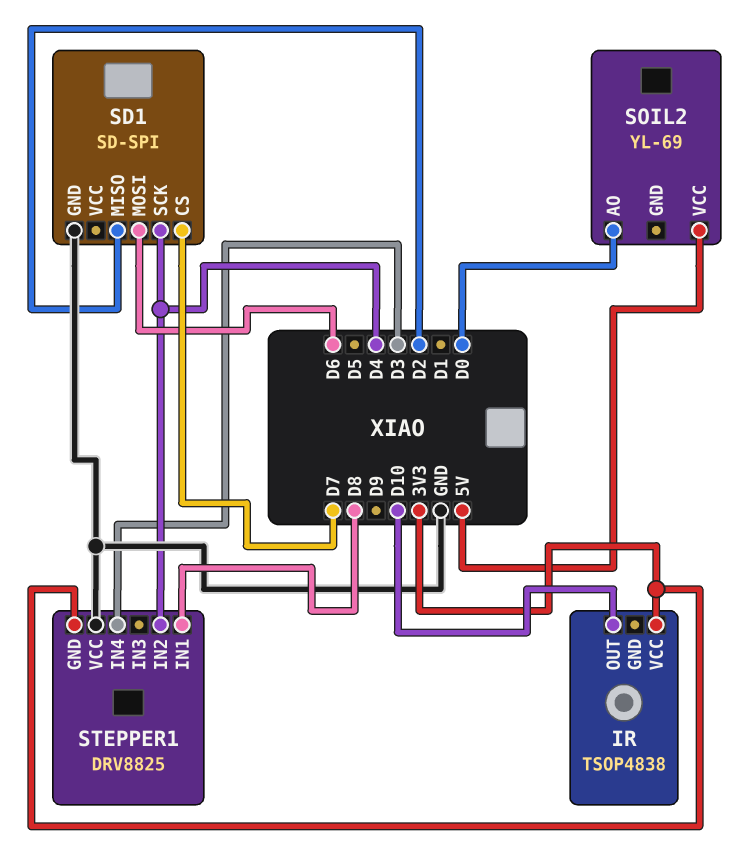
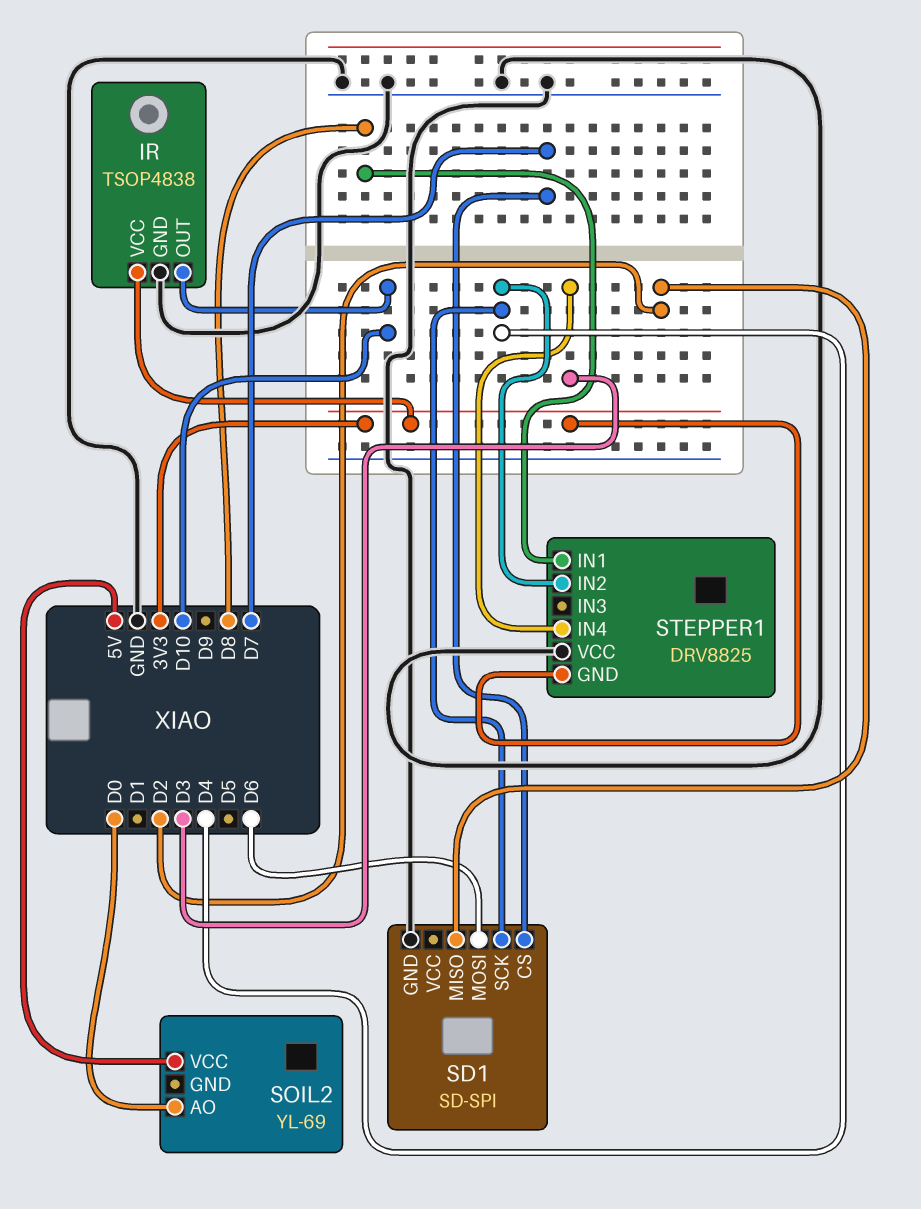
IR pin GND: none -> GND

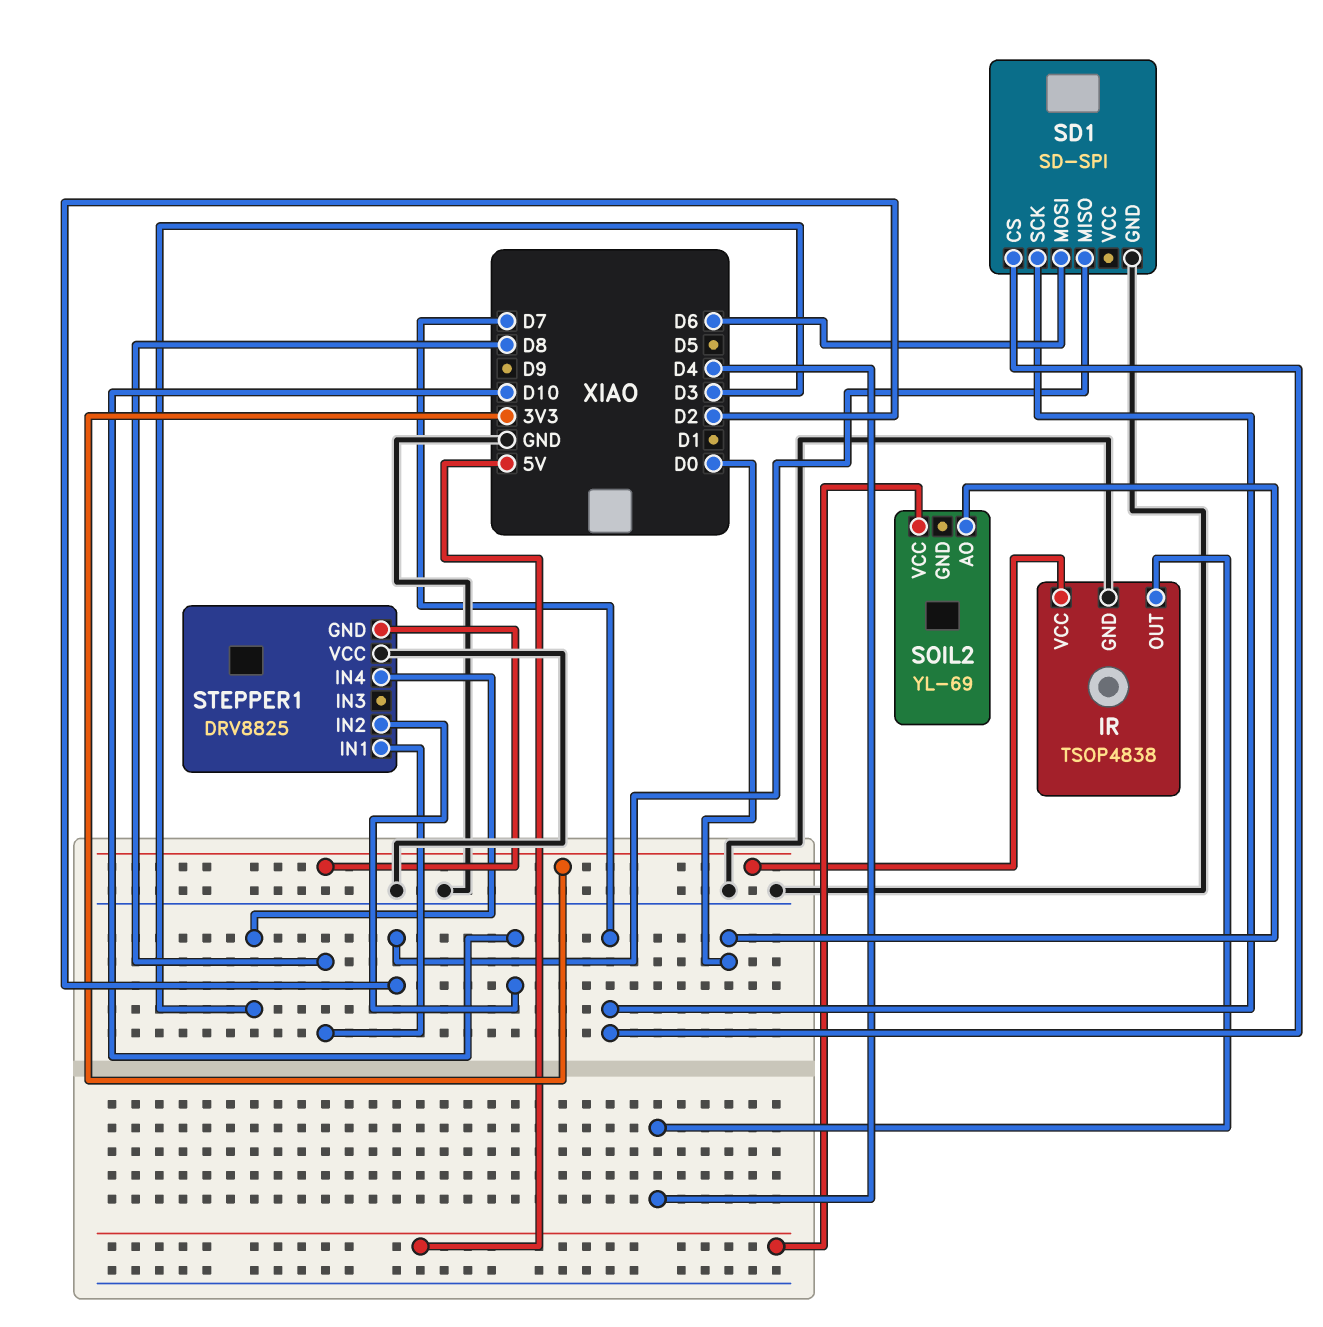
IR pin OUT: D10 -> D4
SD1 pin SCK: D4 -> D7
STEPPER1 pin IN2: D4 -> D10

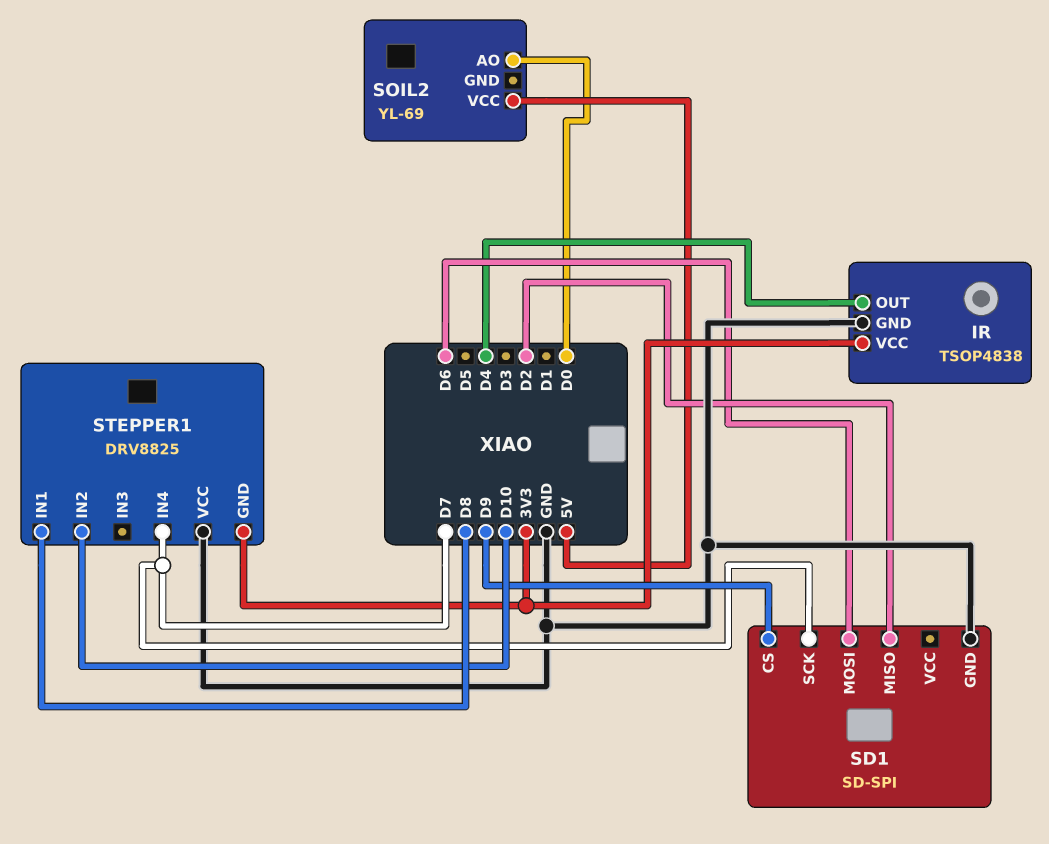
SD1 pin CS: D7 -> D9
STEPPER1 pin IN4: D3 -> D7

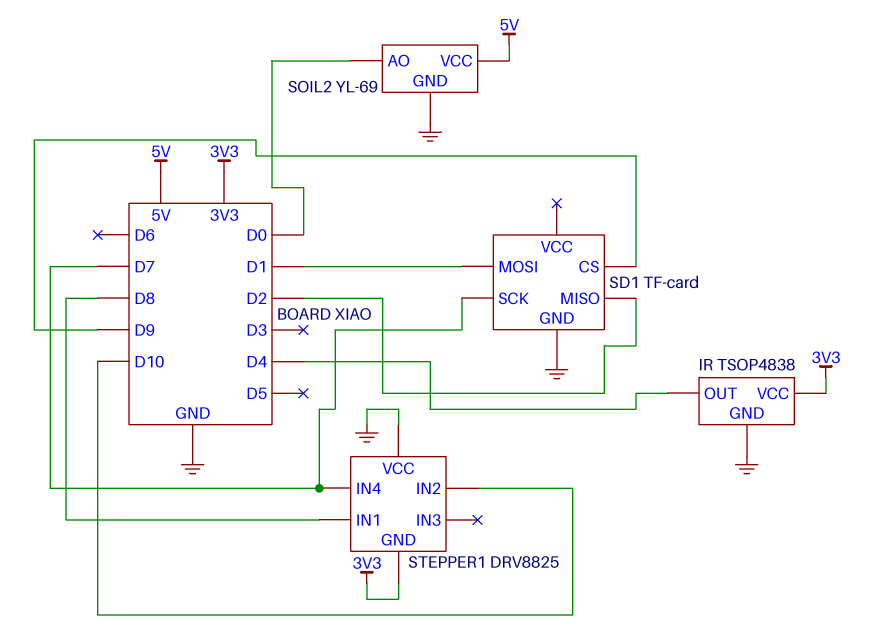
SD1: SD-SPI -> TF-card
SD1 pin MOSI: D6 -> D1
SOIL2 pin GND: none -> GND

